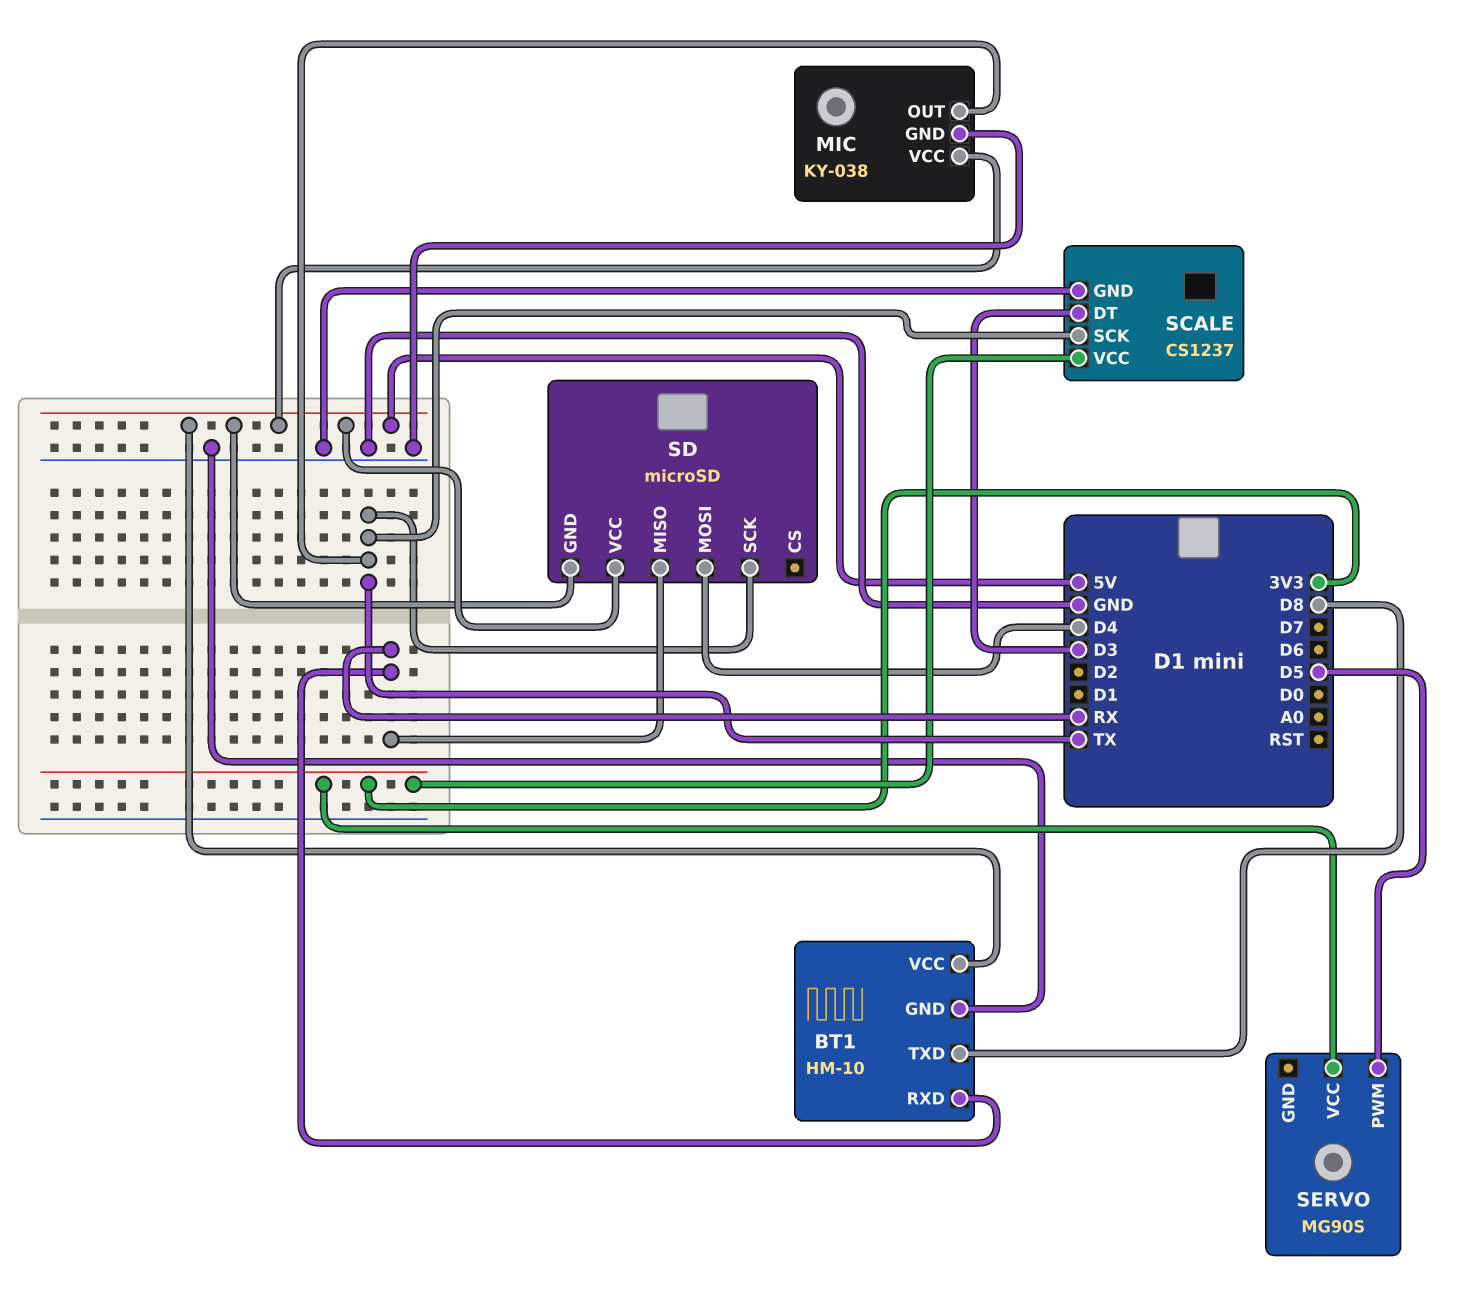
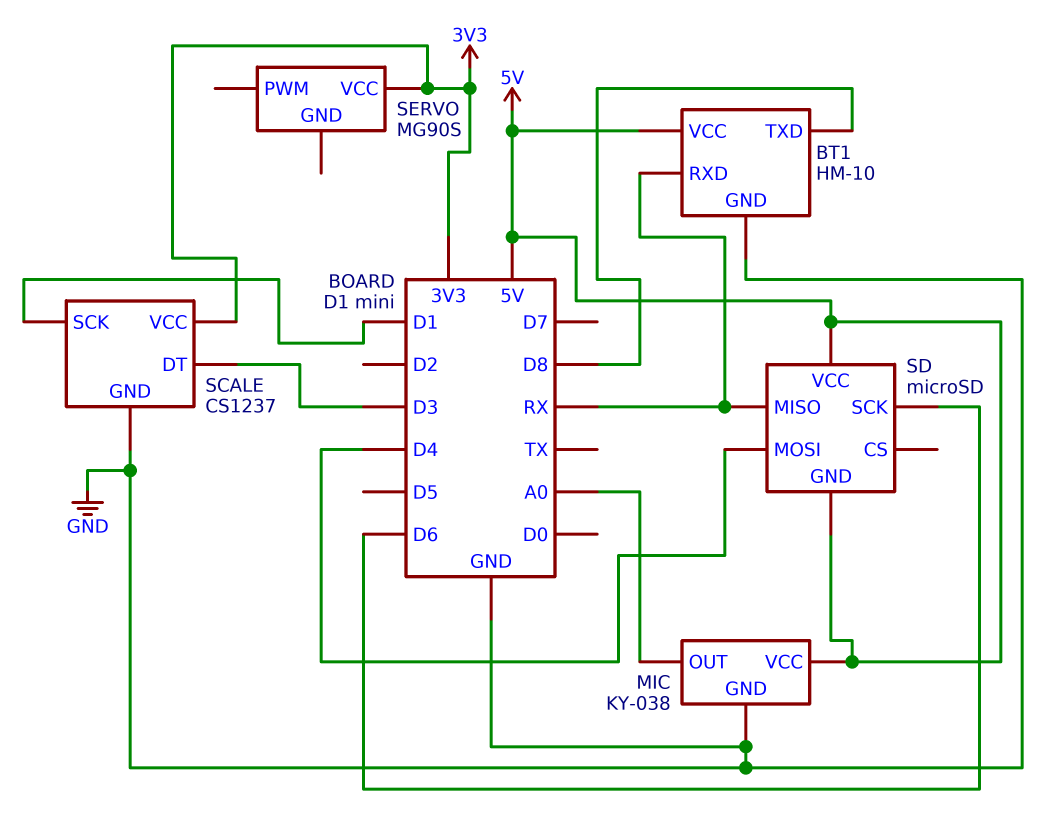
MIC pin OUT: TX -> A0
SCALE pin SCK: TX -> D1
SD pin SCK: TX -> D6
SERVO pin PWM: D5 -> none

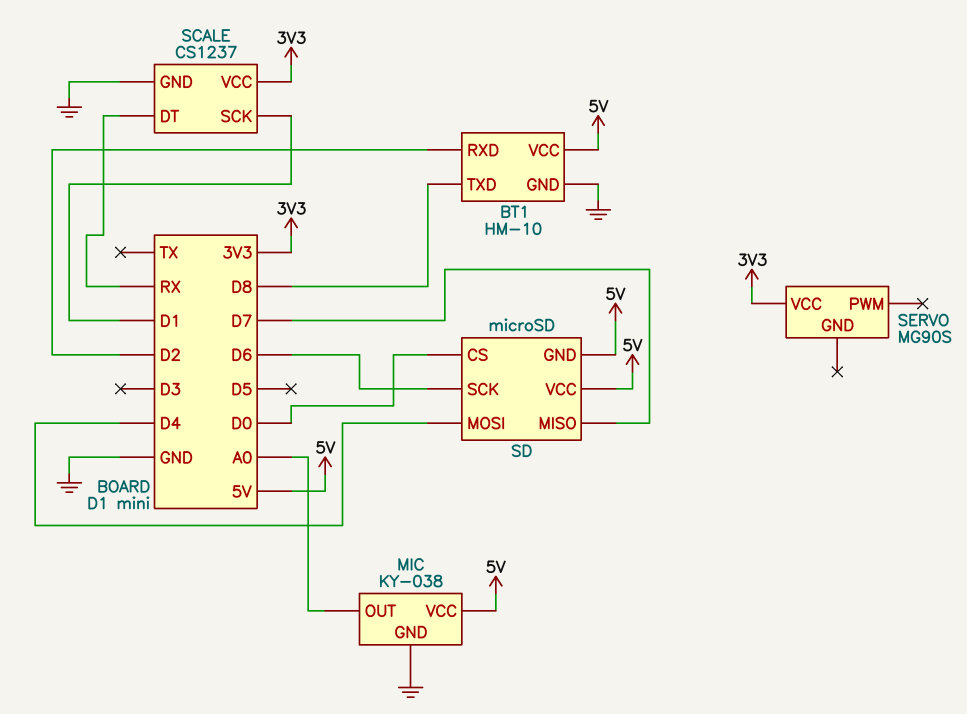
BT1 pin RXD: RX -> D2
SCALE pin DT: D3 -> RX
SD pin CS: none -> D0
SD pin MISO: RX -> D7

